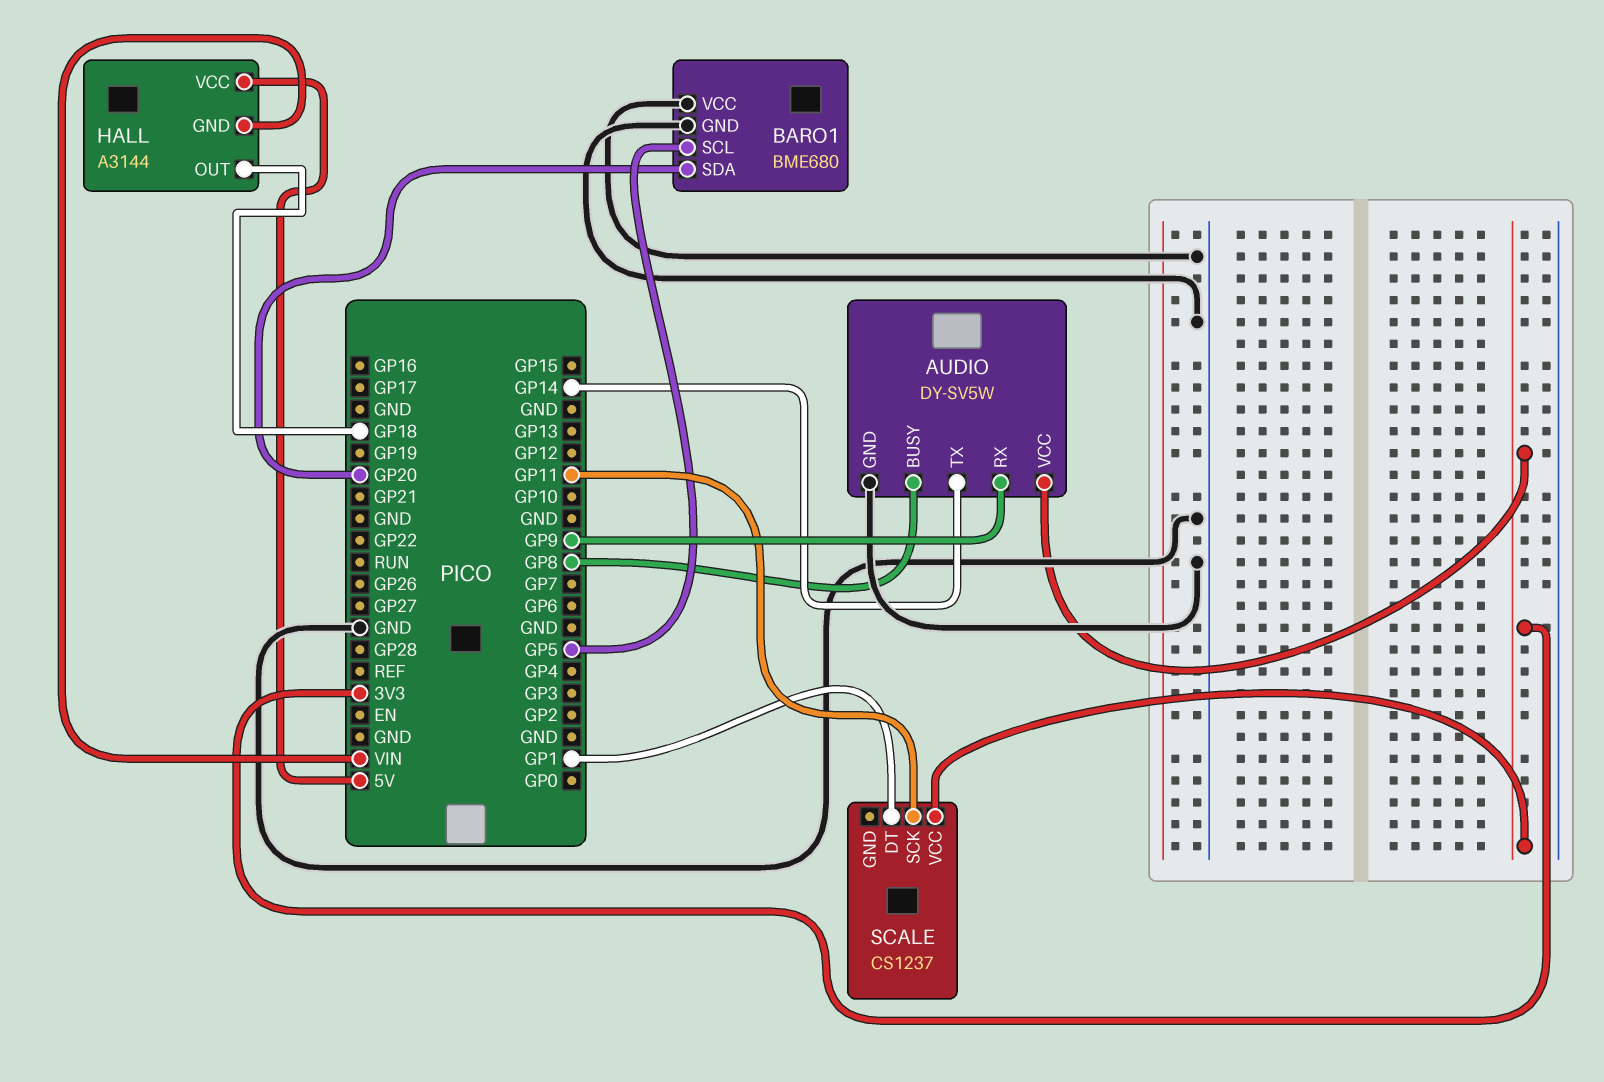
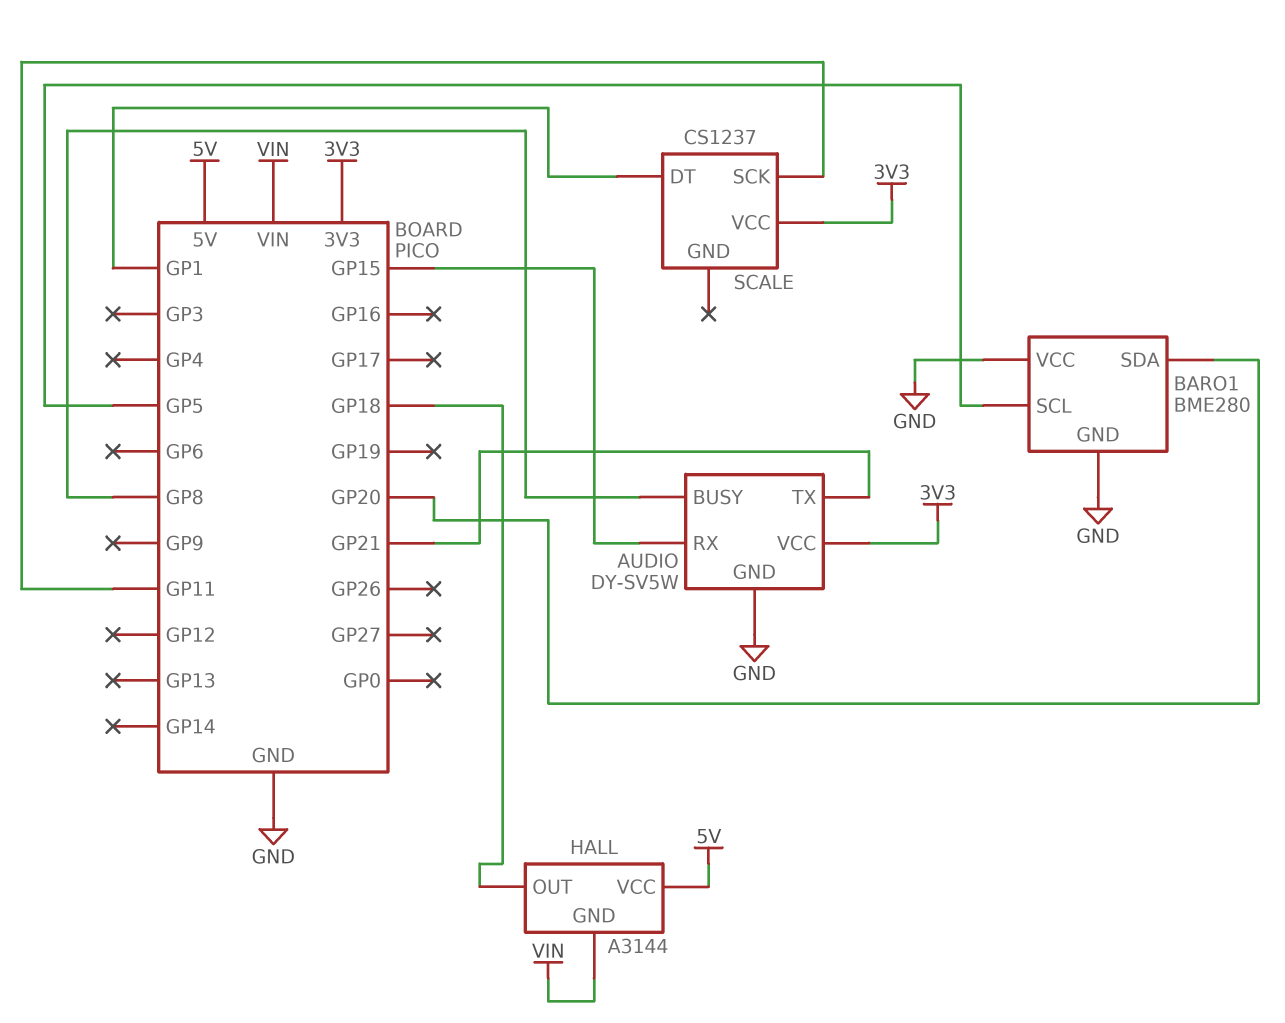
AUDIO pin RX: GP9 -> GP15
AUDIO pin TX: GP14 -> GP21
BARO1: BME680 -> BME280

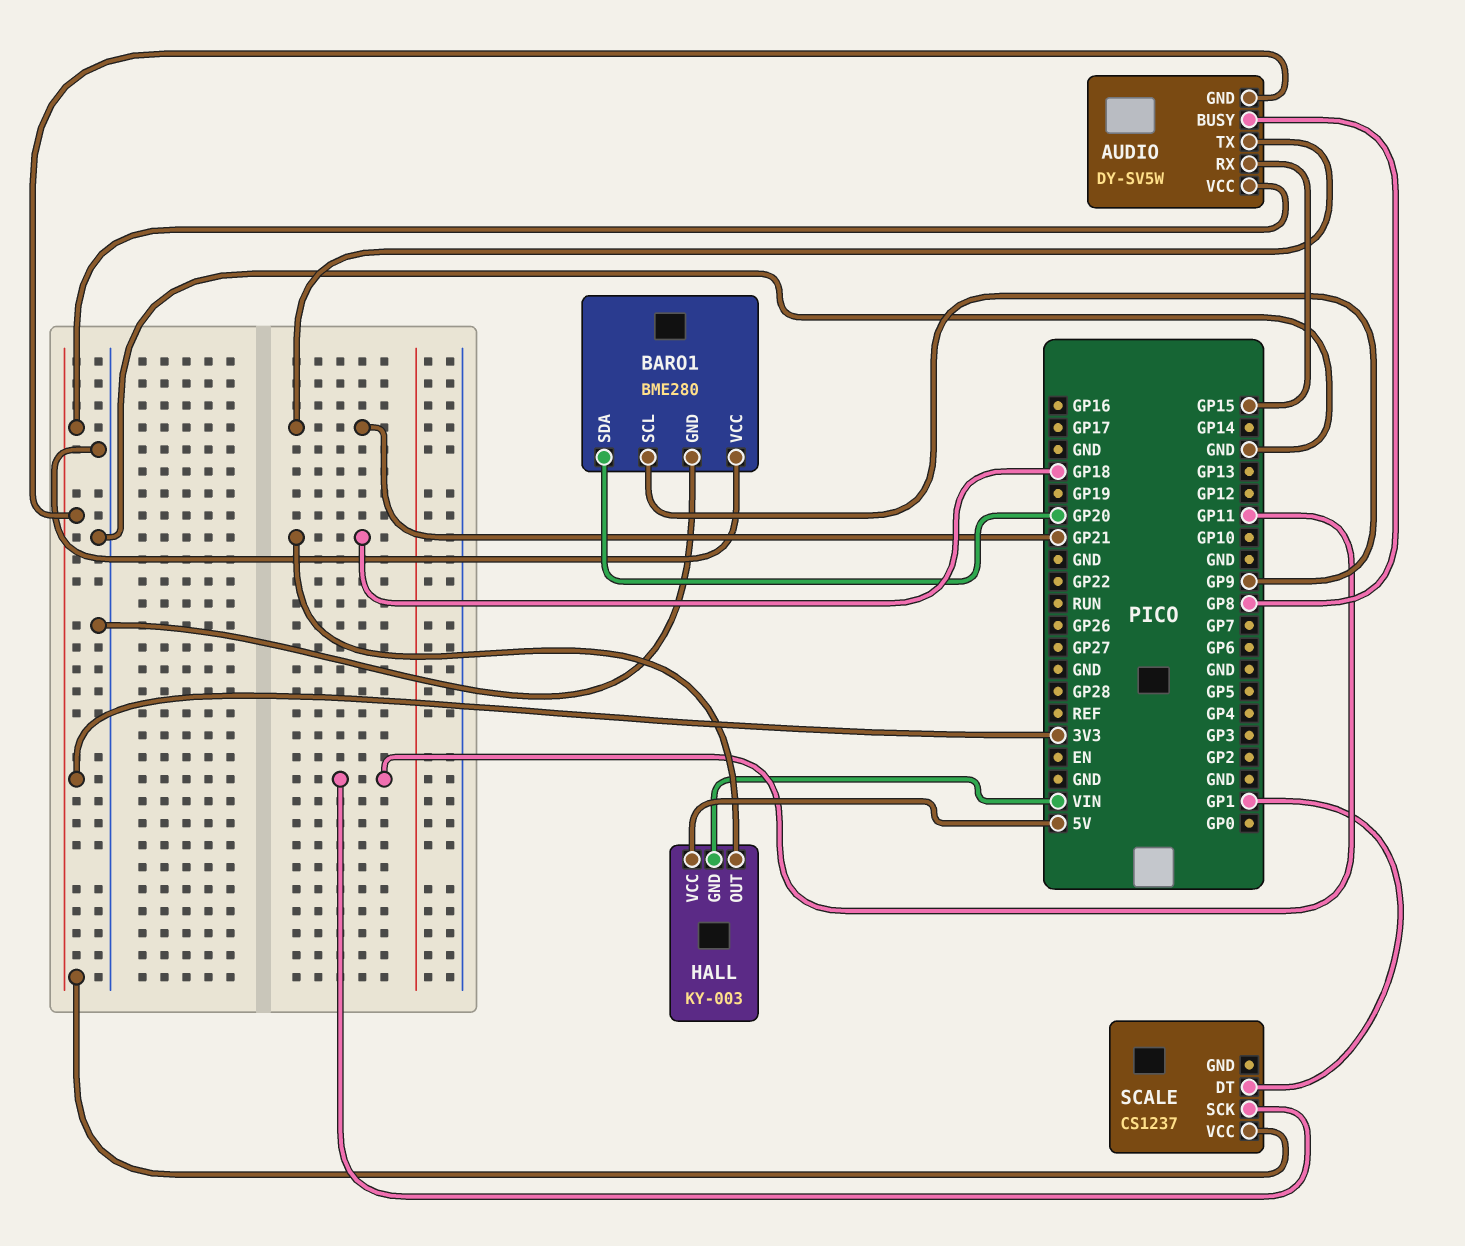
AUDIO pin GND: GND -> 3V3
BARO1 pin SCL: GP5 -> GP9
HALL: A3144 -> KY-003

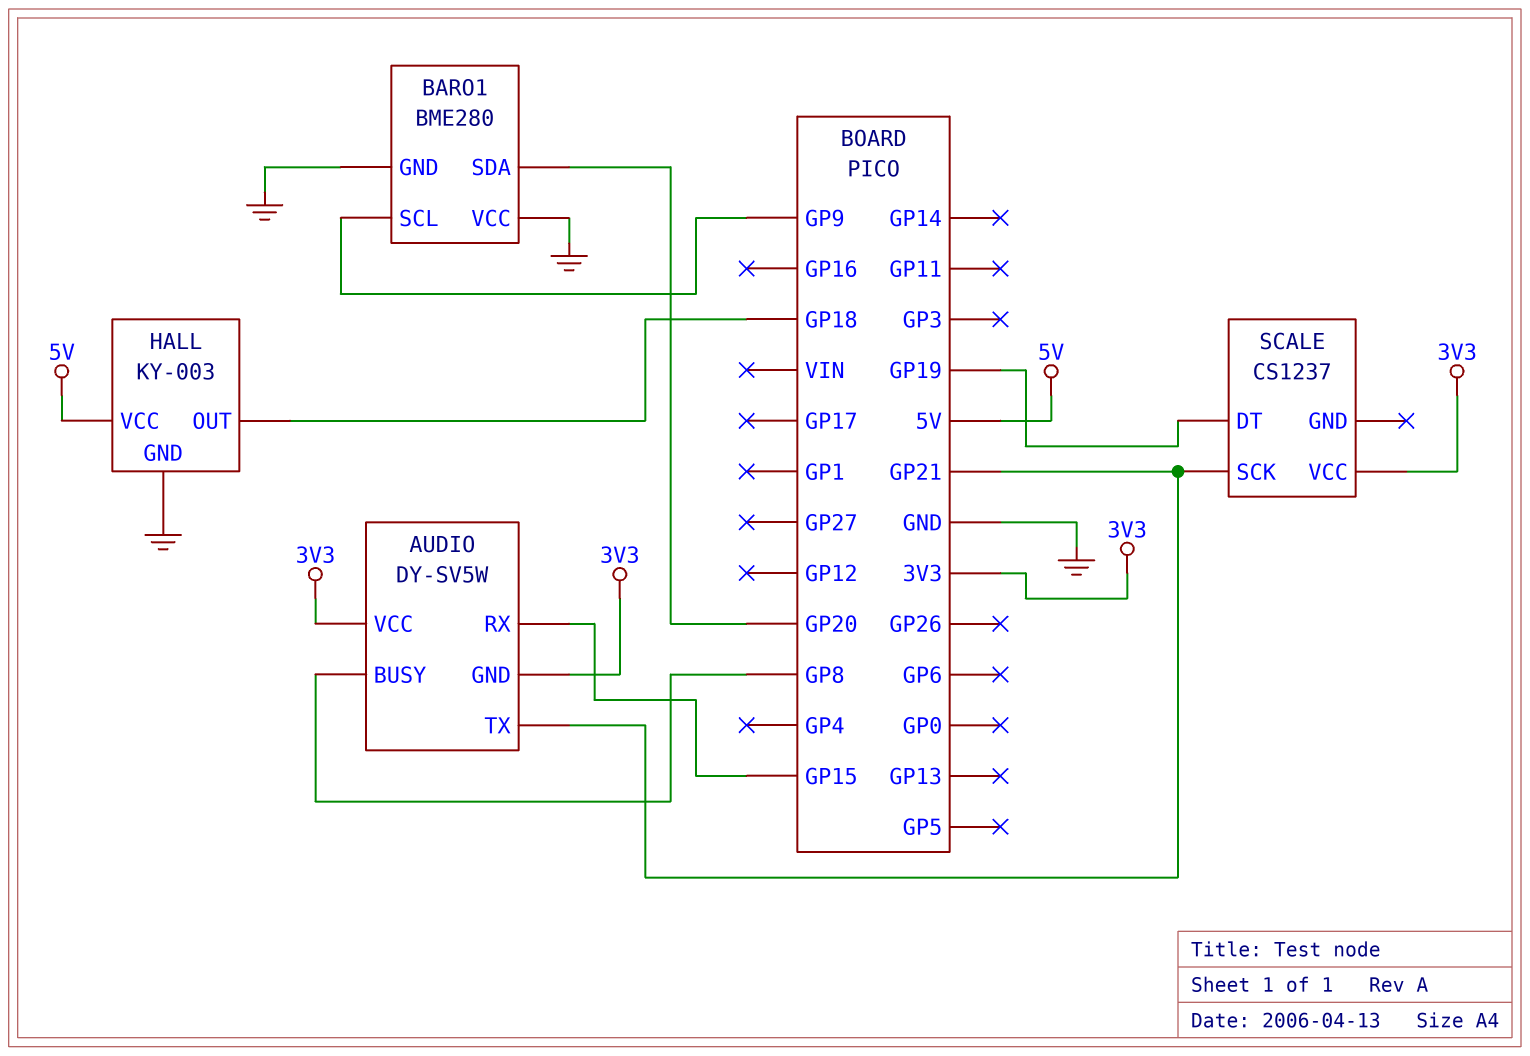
HALL pin GND: VIN -> GND
SCALE pin DT: GP1 -> GP19
SCALE pin SCK: GP11 -> GP21

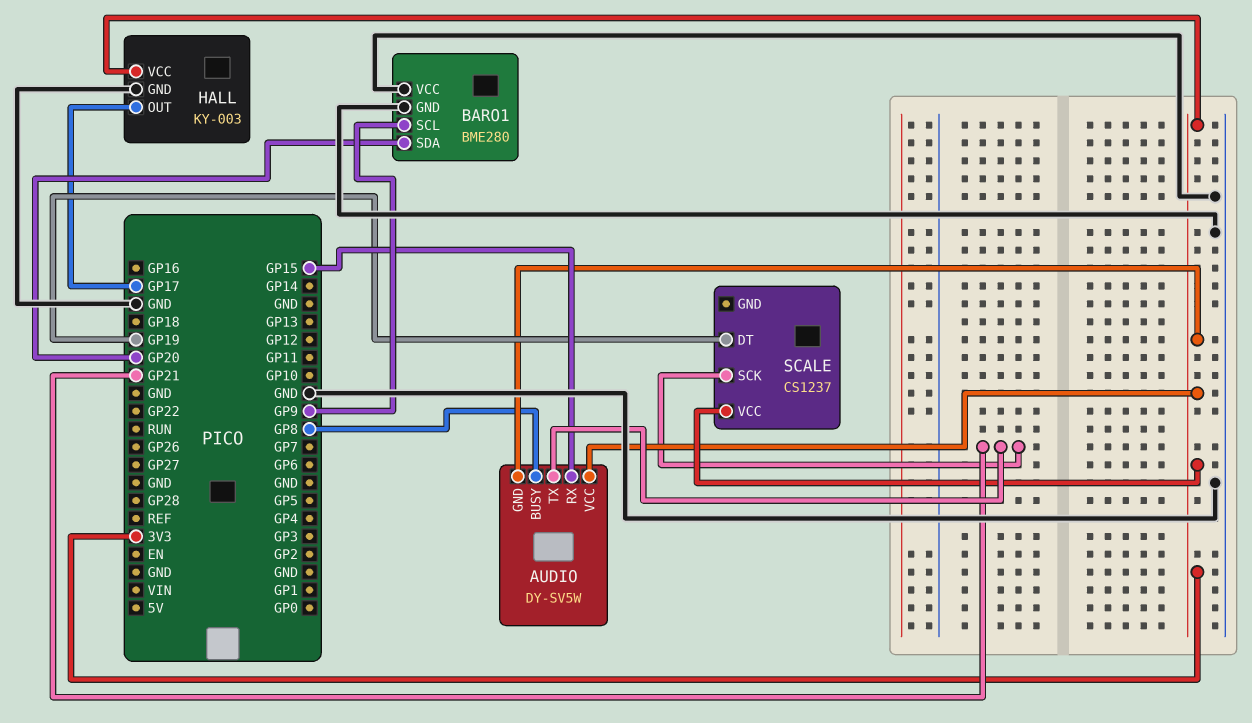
HALL pin OUT: GP18 -> GP17
HALL pin VCC: 5V -> 3V3

